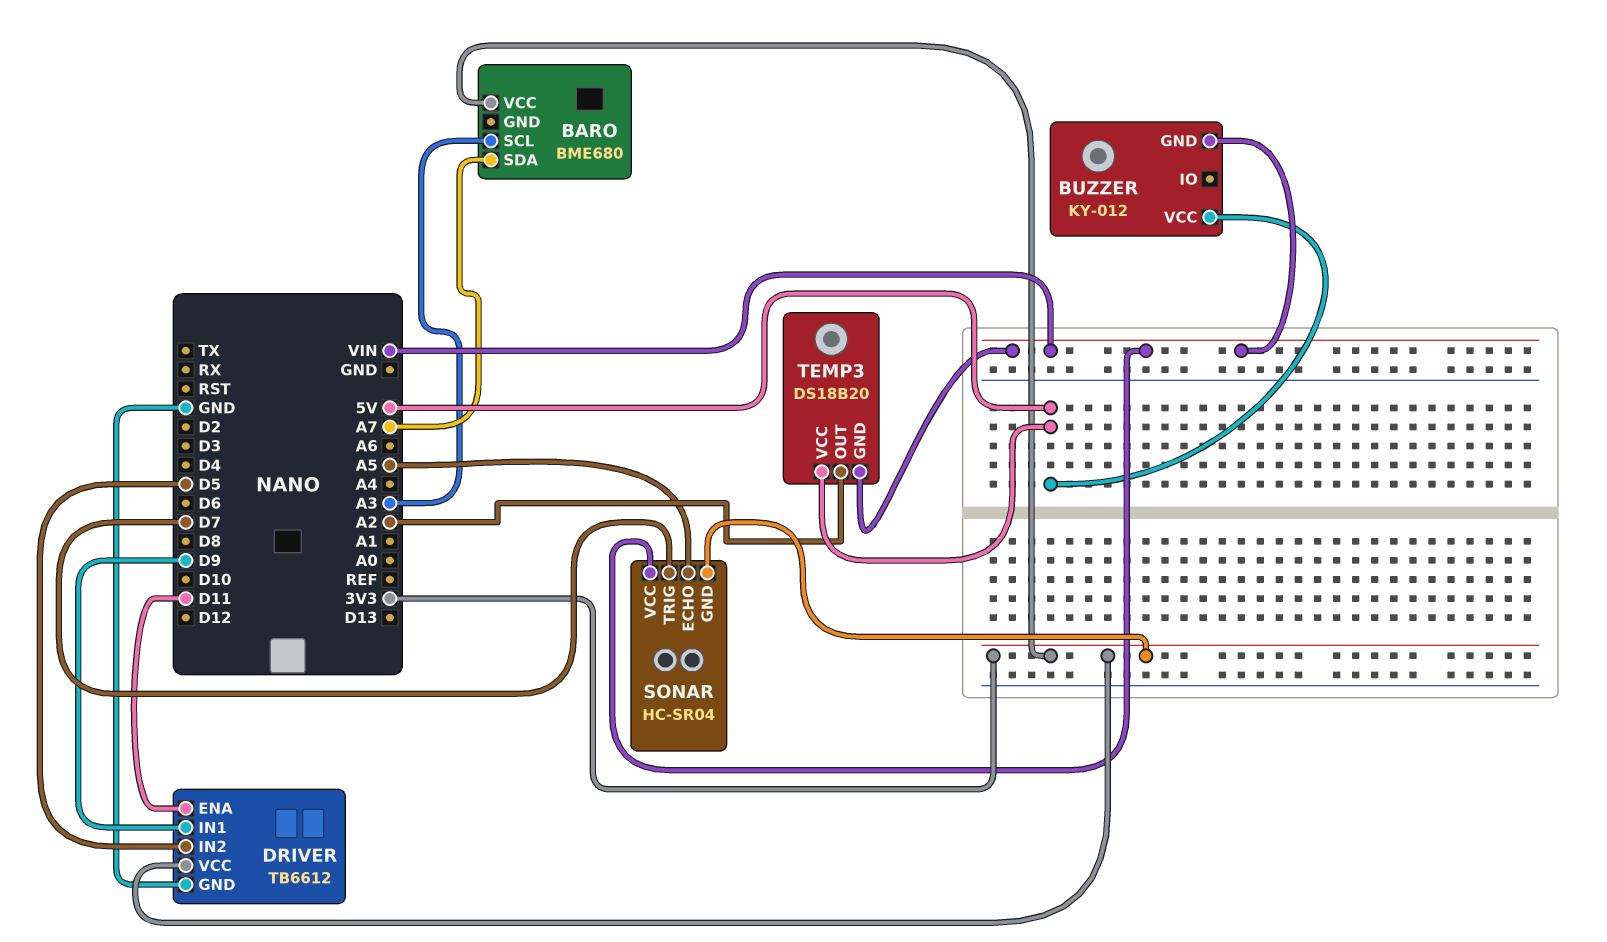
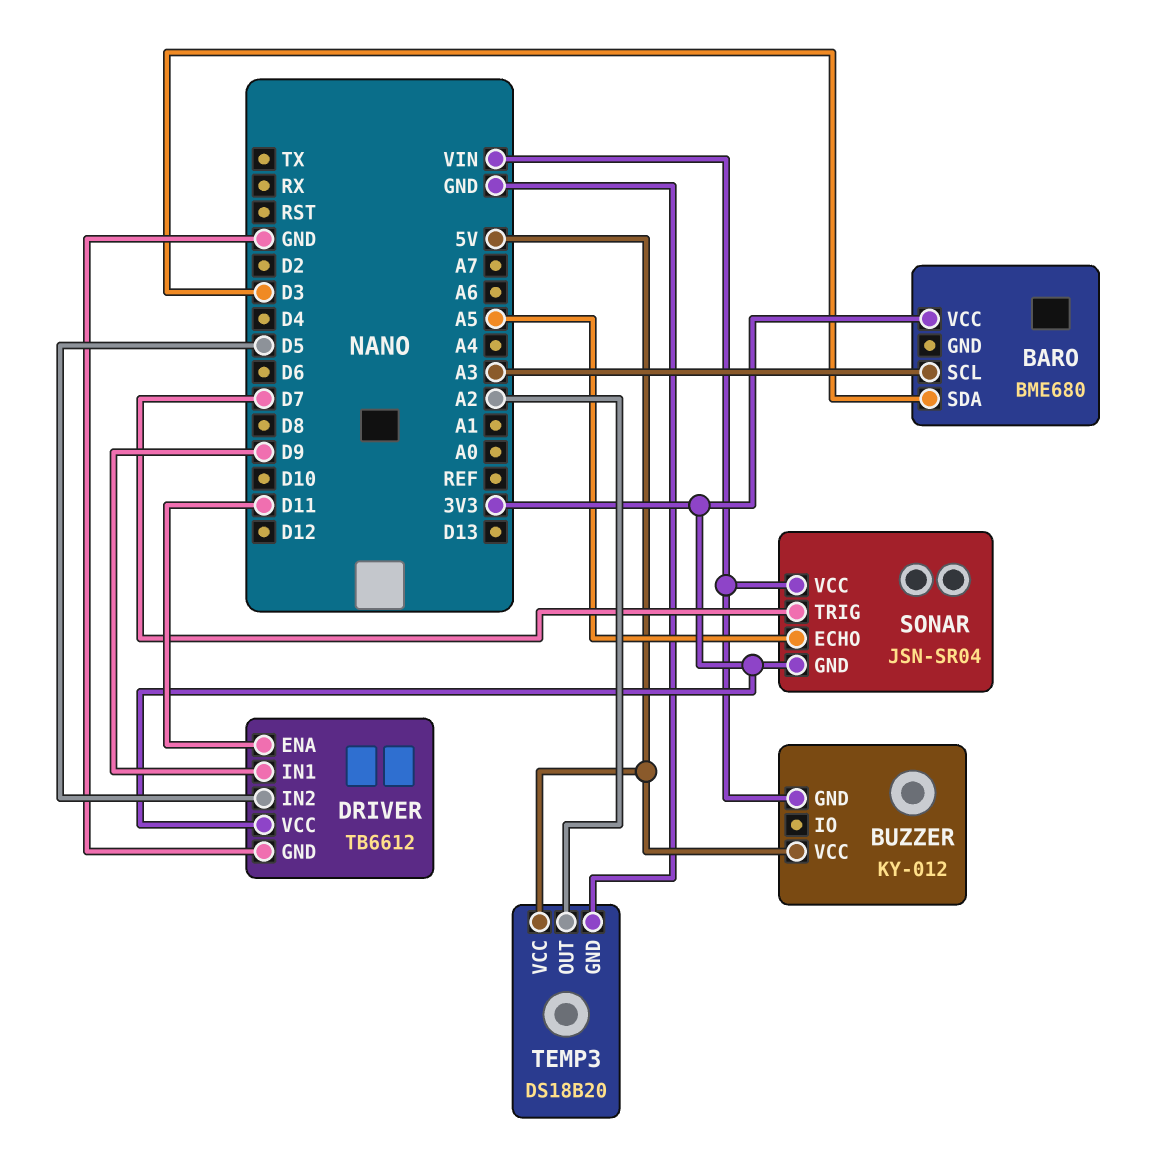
BARO pin SDA: A7 -> D3
SONAR: HC-SR04 -> JSN-SR04
TEMP3 pin GND: VIN -> GND

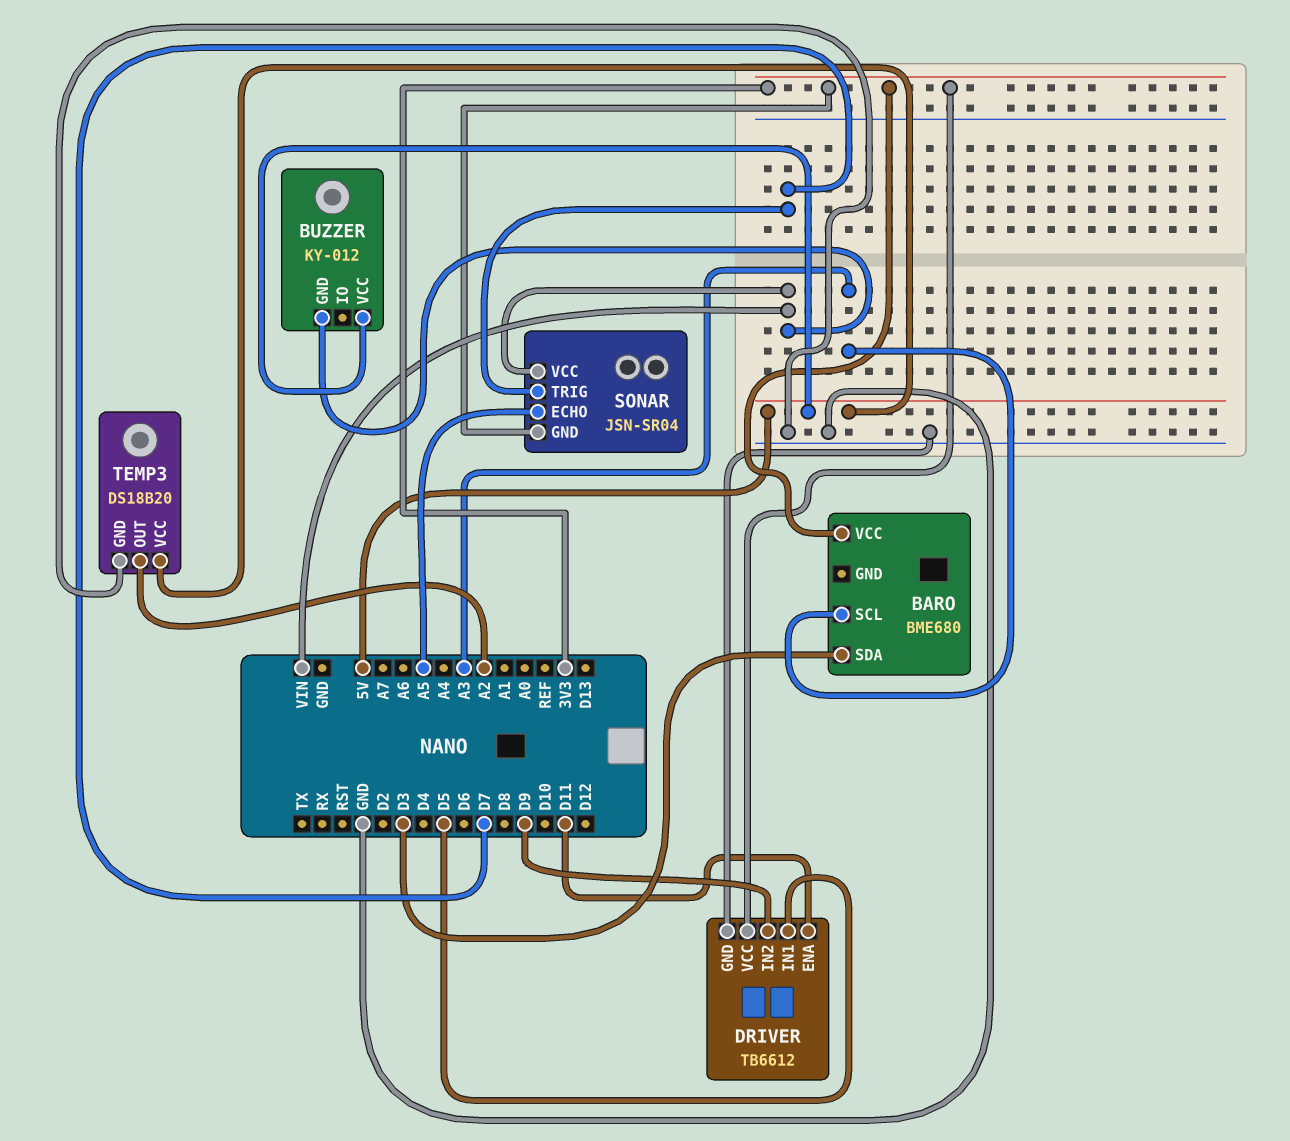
DRIVER pin IN1: D9 -> D5
DRIVER pin IN2: D5 -> D9

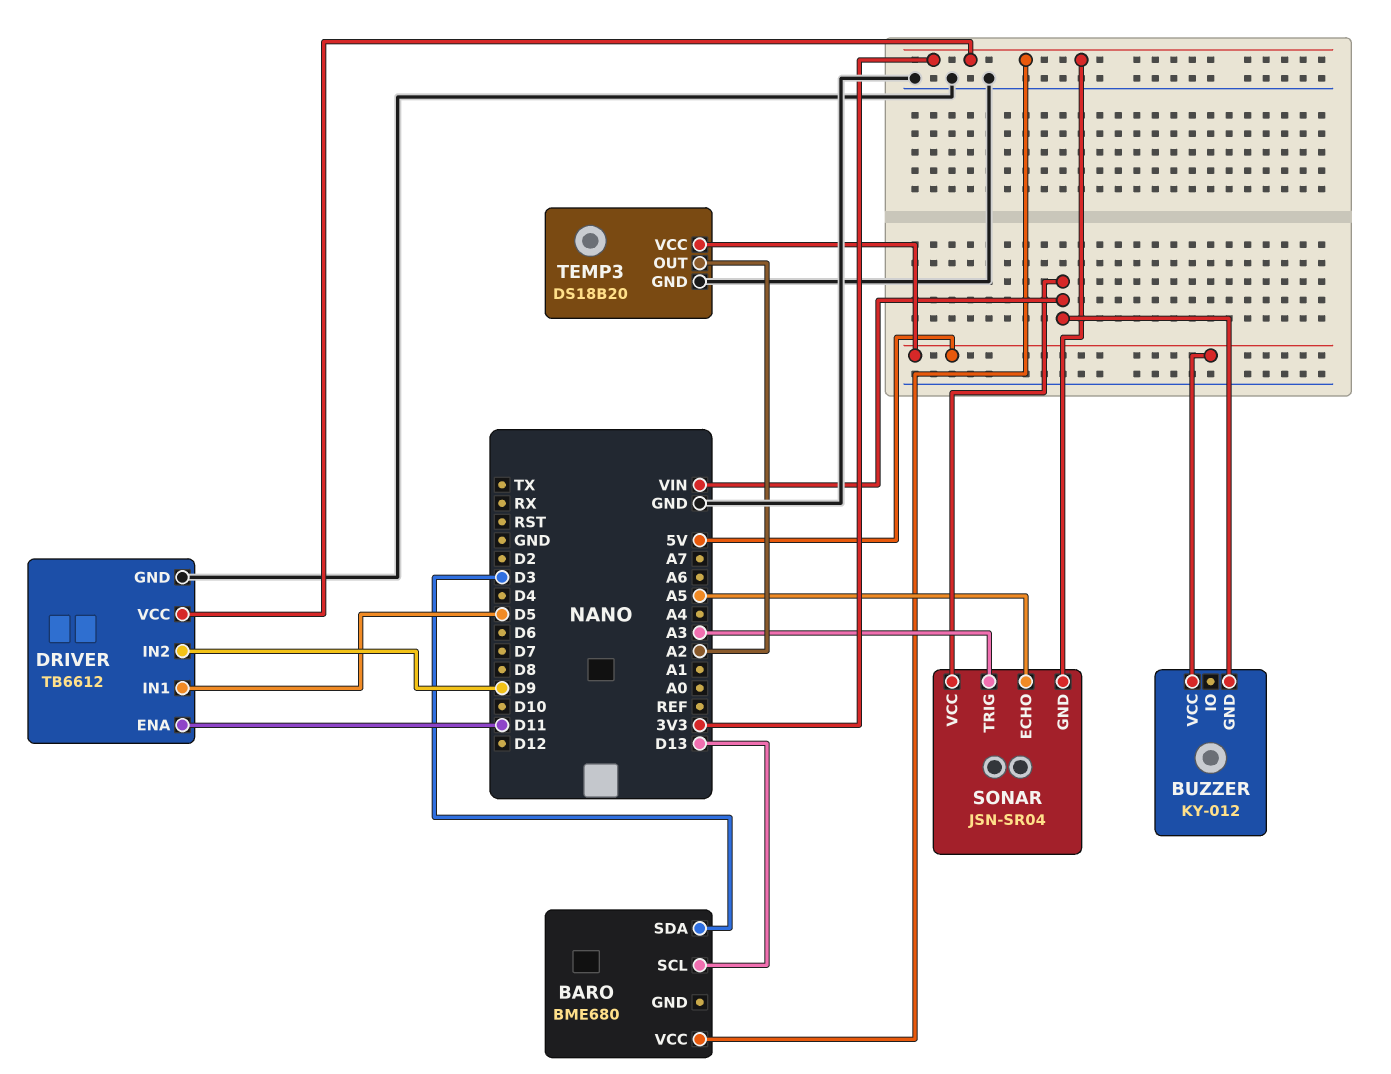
BARO pin SCL: A3 -> D13
SONAR pin TRIG: D7 -> A3

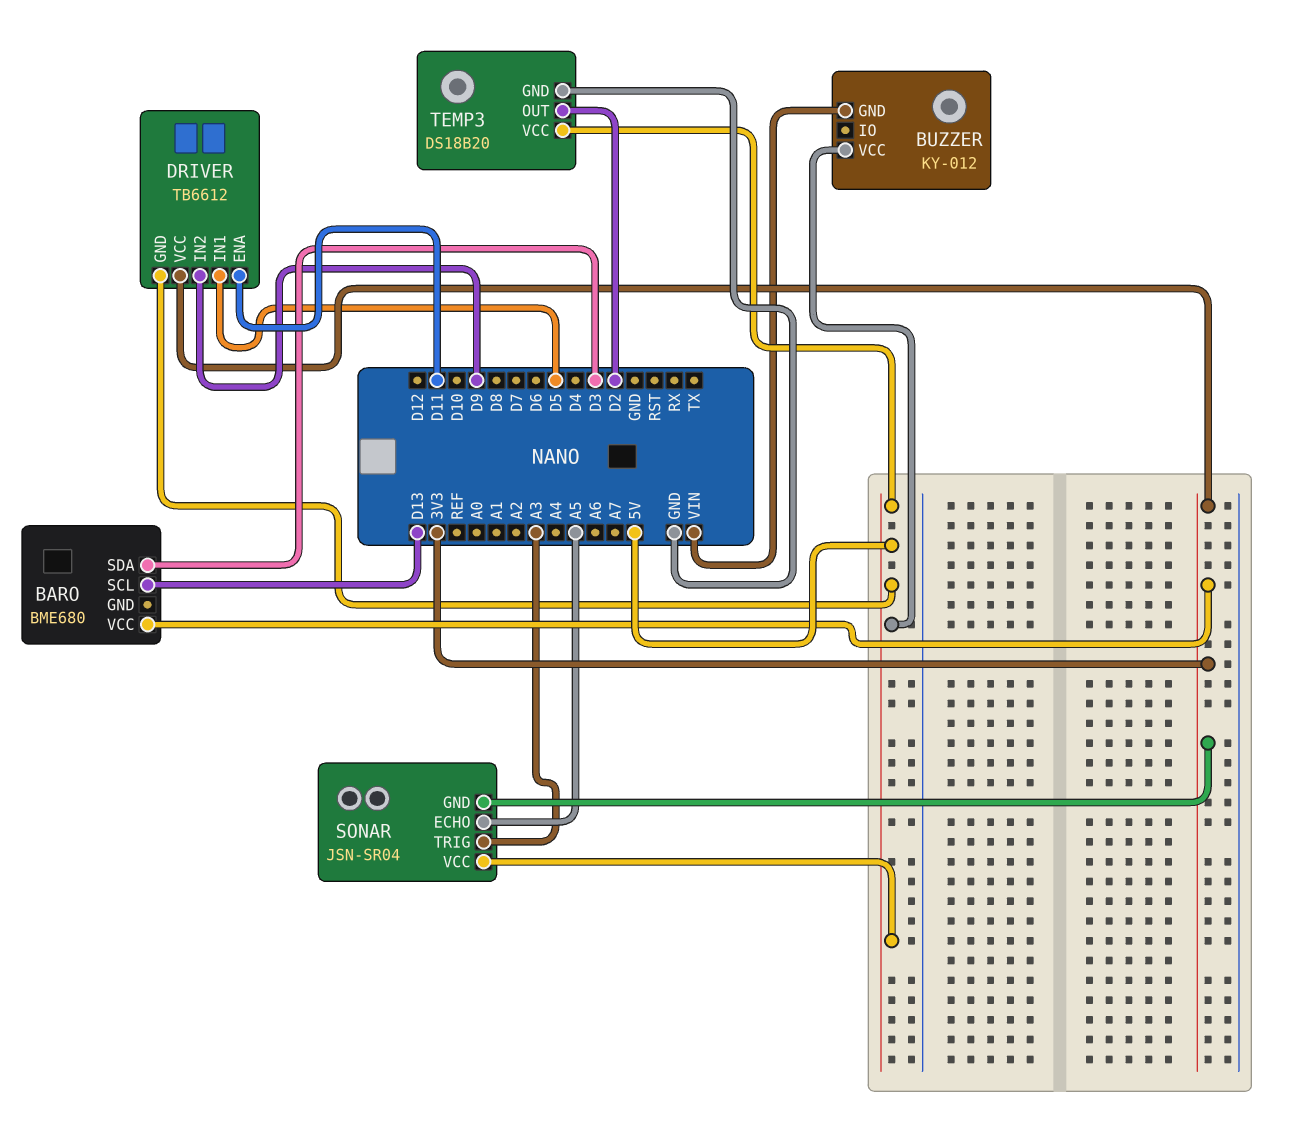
DRIVER pin GND: GND -> 5V
SONAR pin VCC: VIN -> 5V
TEMP3 pin OUT: A2 -> D2

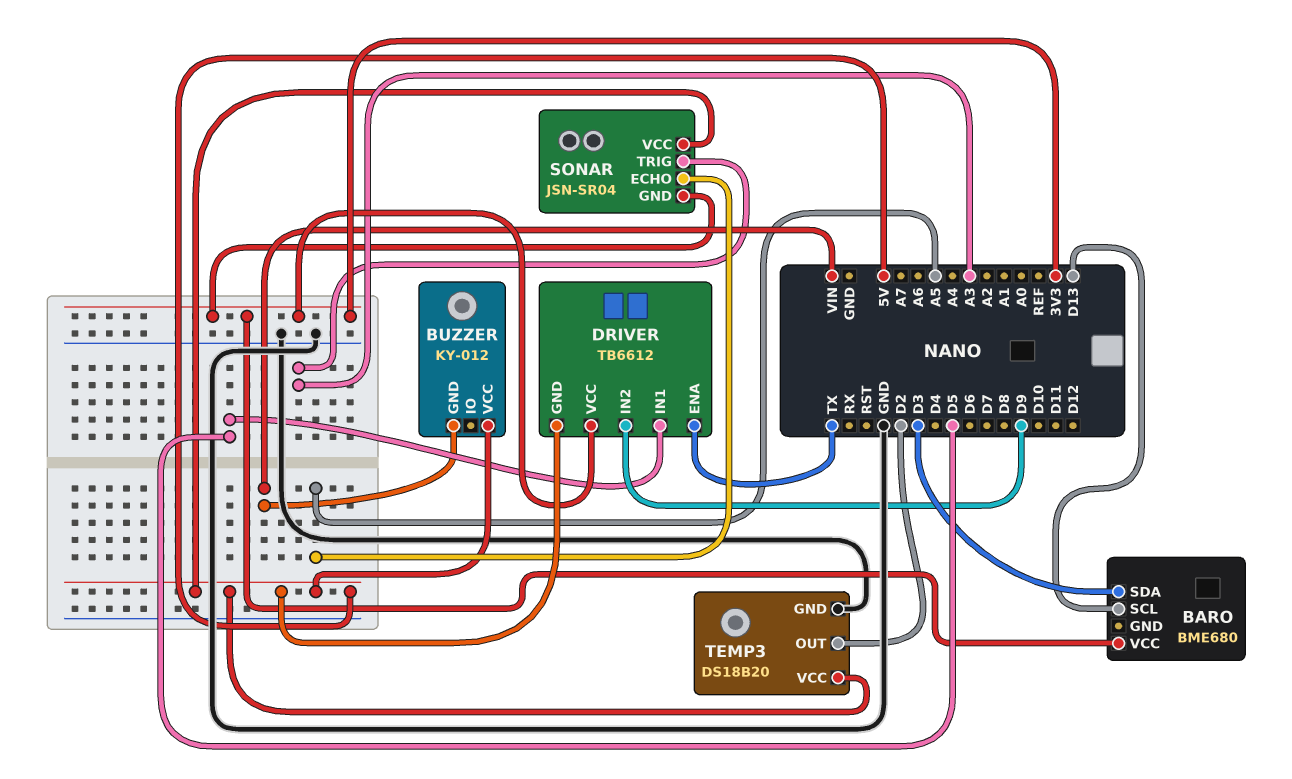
DRIVER pin ENA: D11 -> TX

